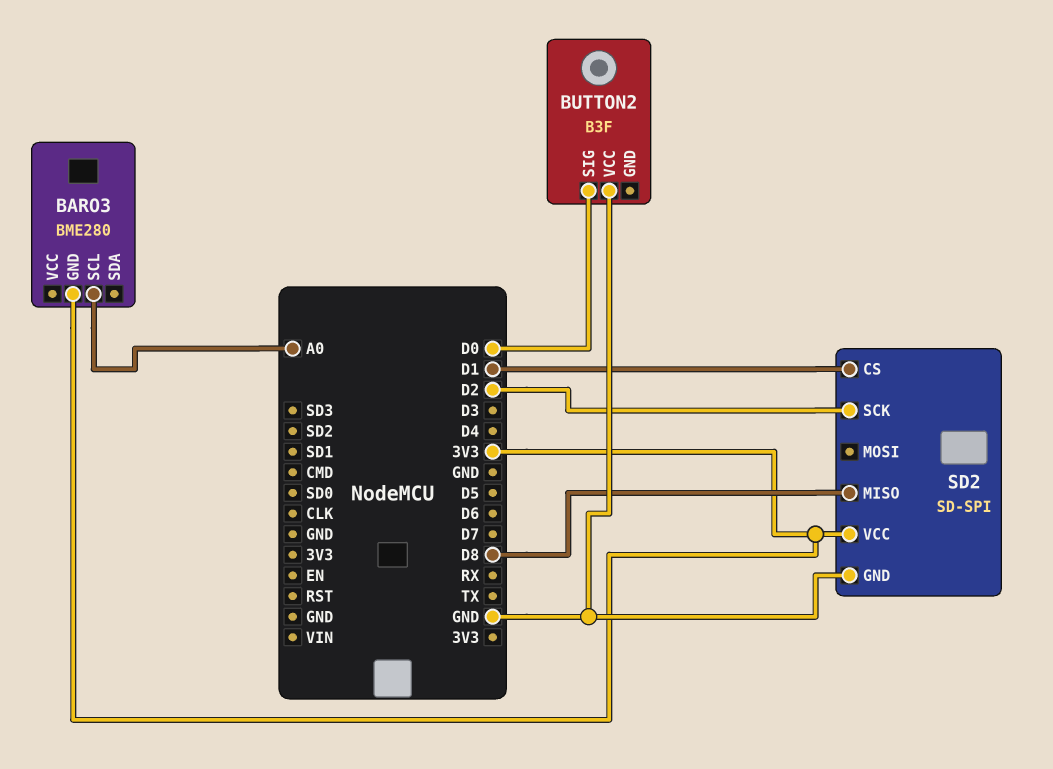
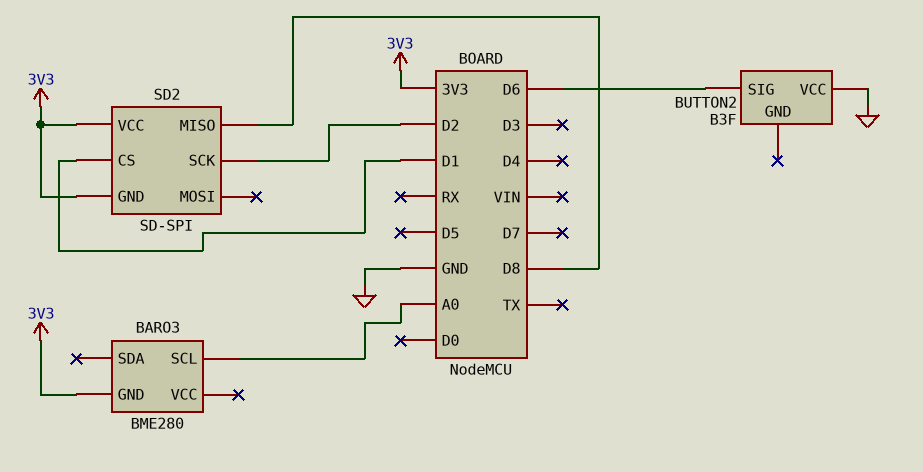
BUTTON2 pin SIG: D0 -> D6
SD2 pin GND: GND -> 3V3

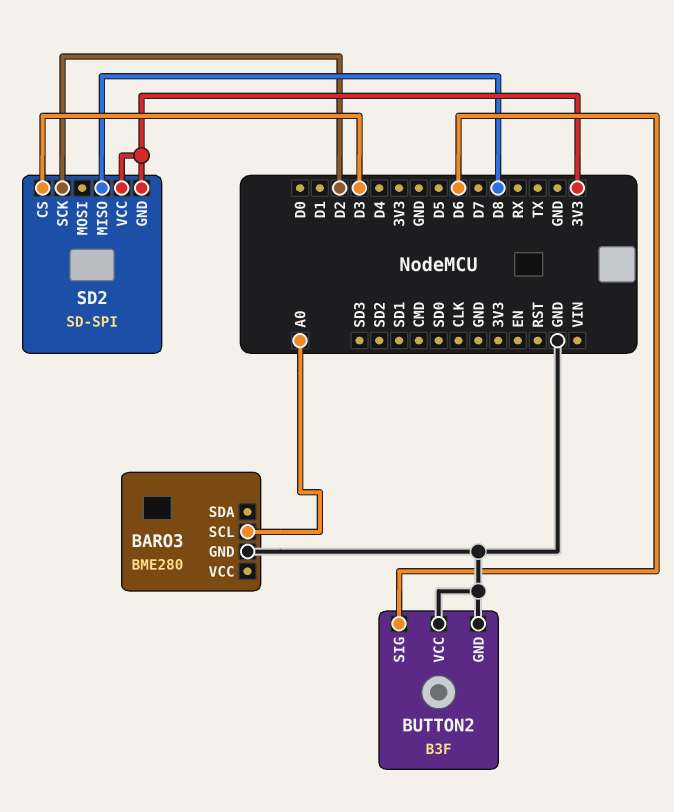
BARO3 pin GND: 3V3 -> GND
BUTTON2 pin GND: none -> GND
SD2 pin CS: D1 -> D3

